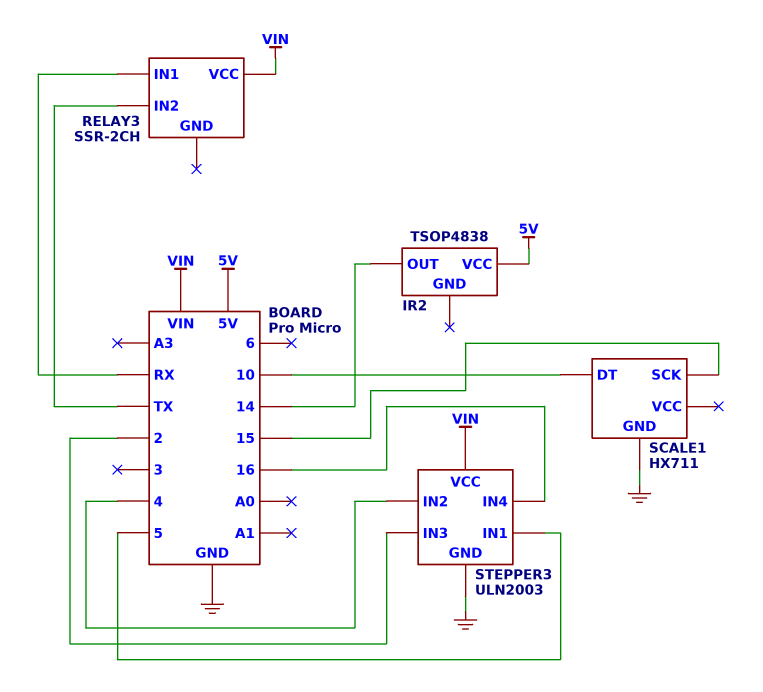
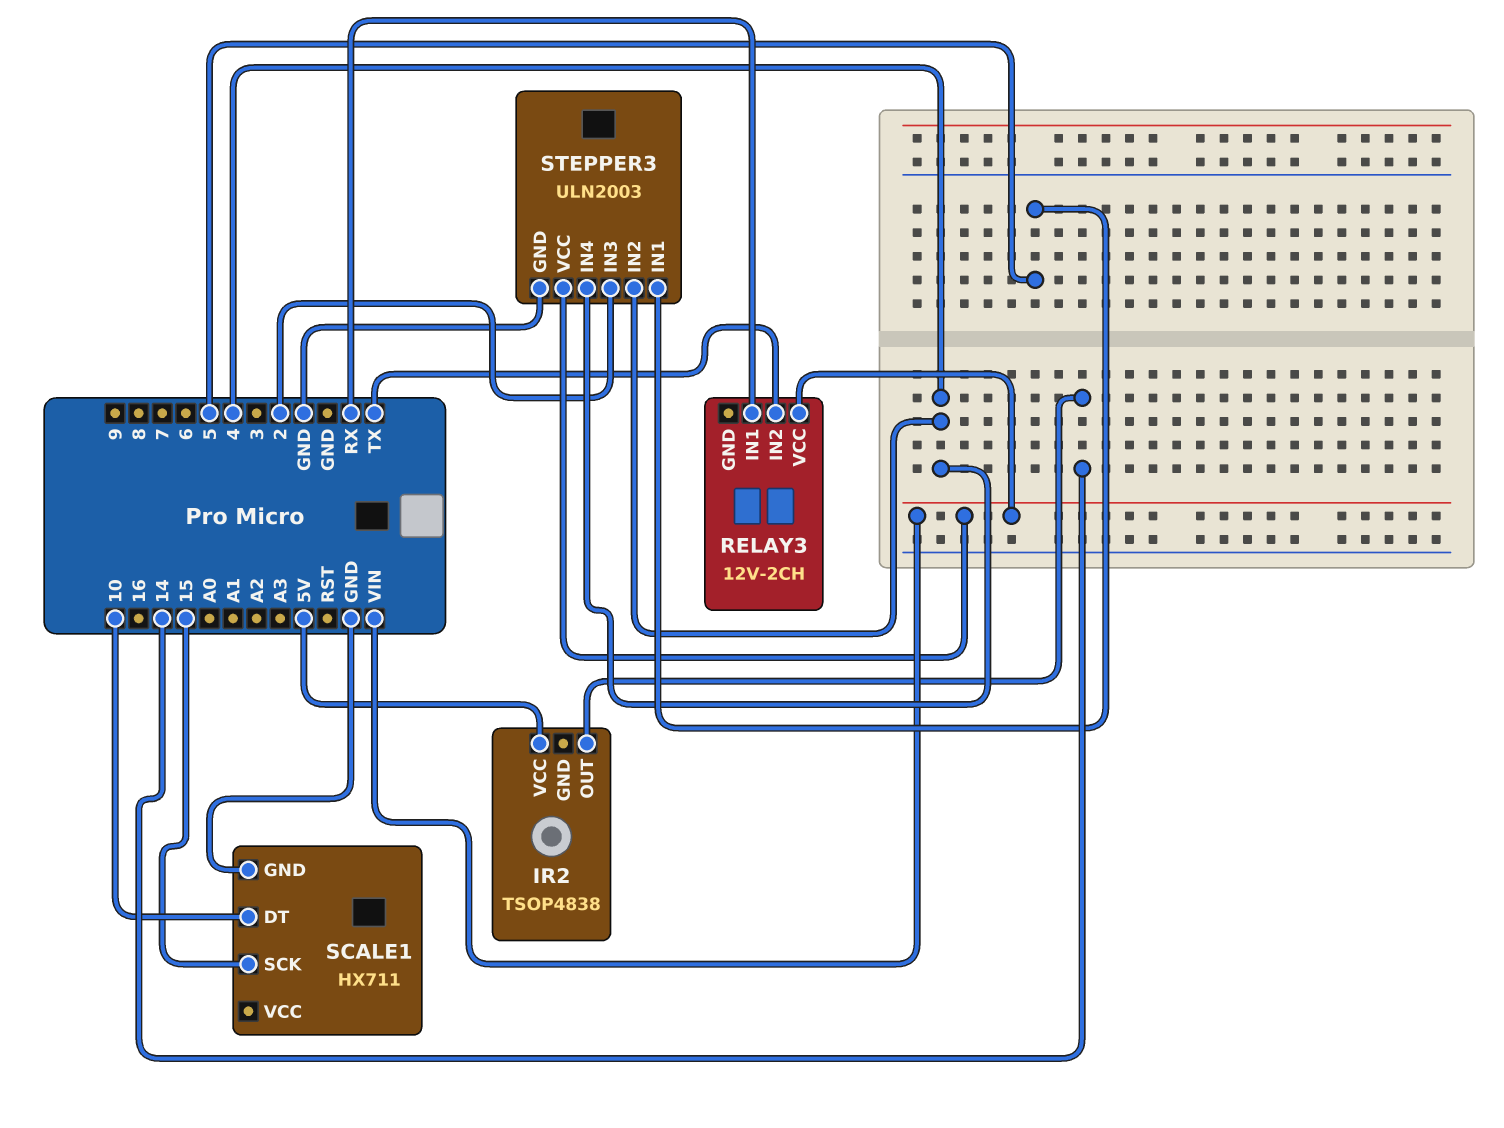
RELAY3: SSR-2CH -> 12V-2CH
STEPPER3 pin IN4: 16 -> 4

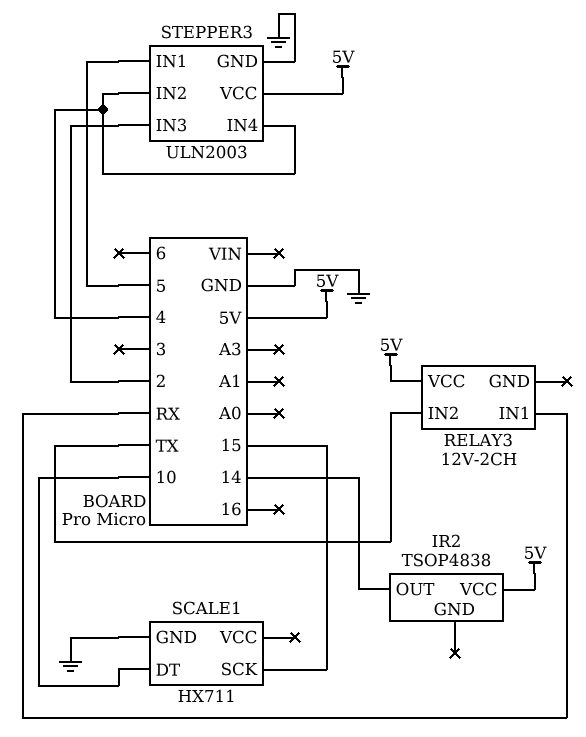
RELAY3 pin VCC: VIN -> 5V
STEPPER3 pin VCC: VIN -> 5V

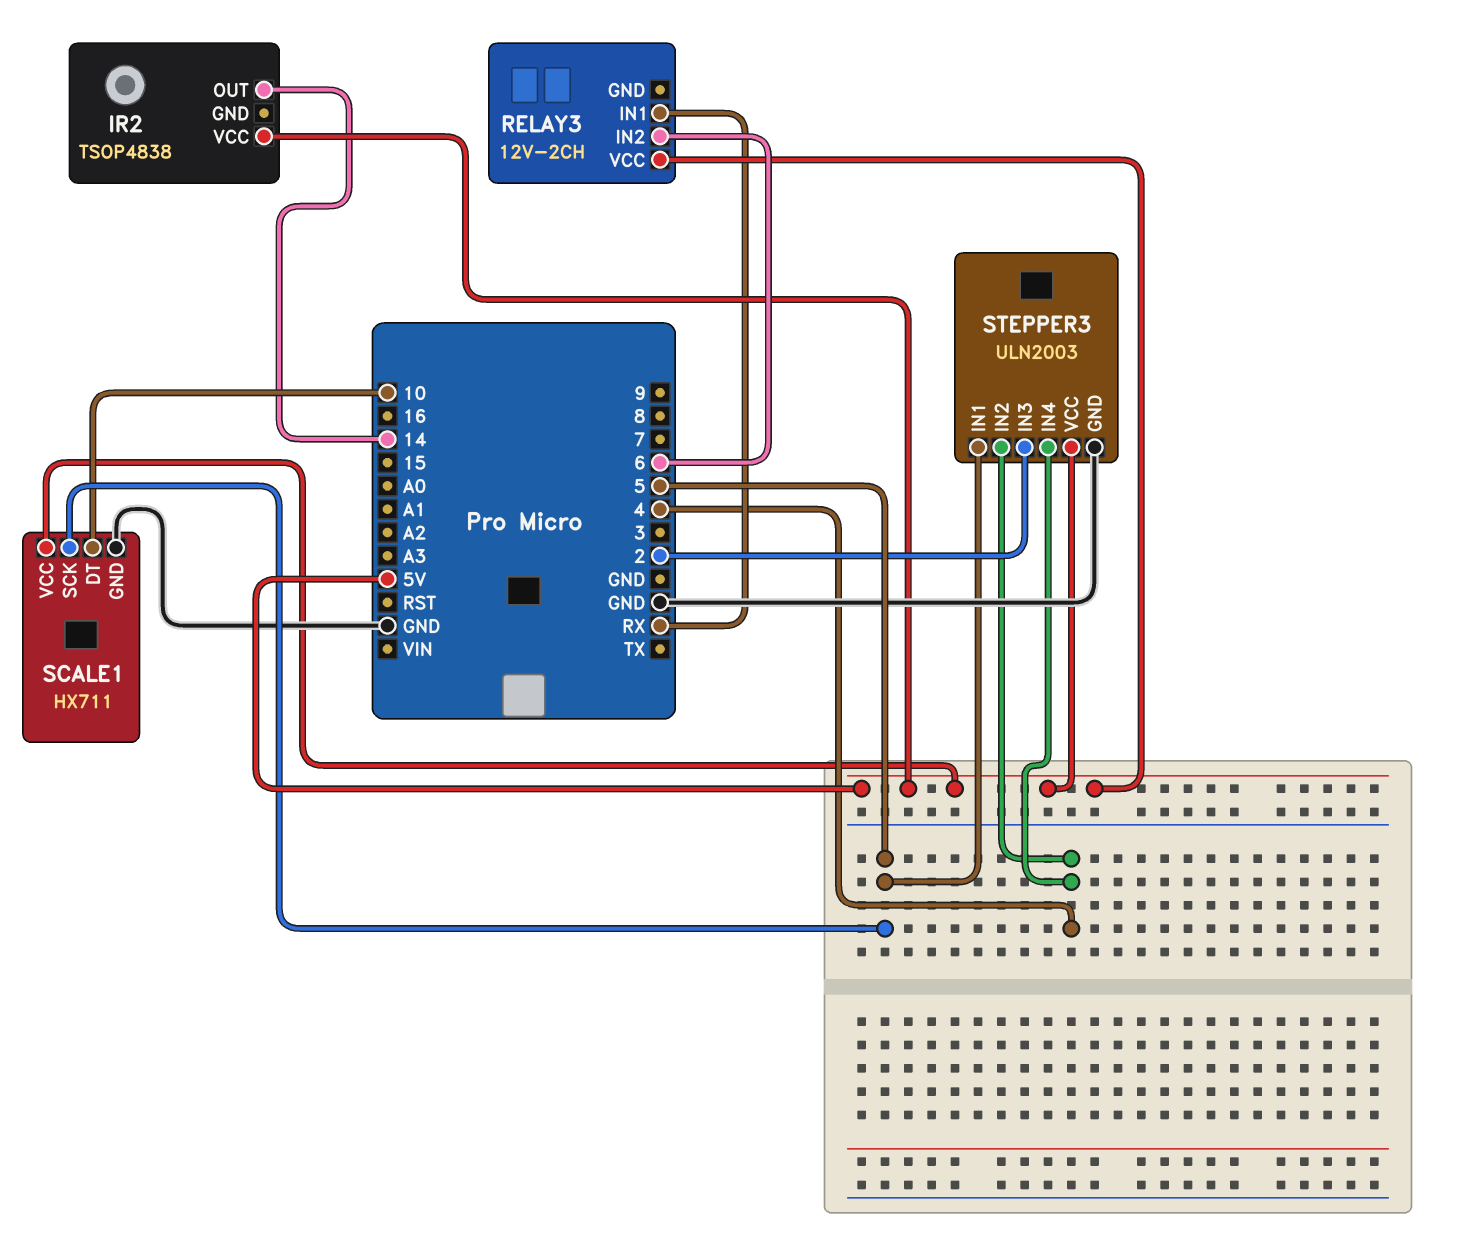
RELAY3 pin IN2: TX -> 6
SCALE1 pin SCK: 15 -> 5
SCALE1 pin VCC: none -> 5V

